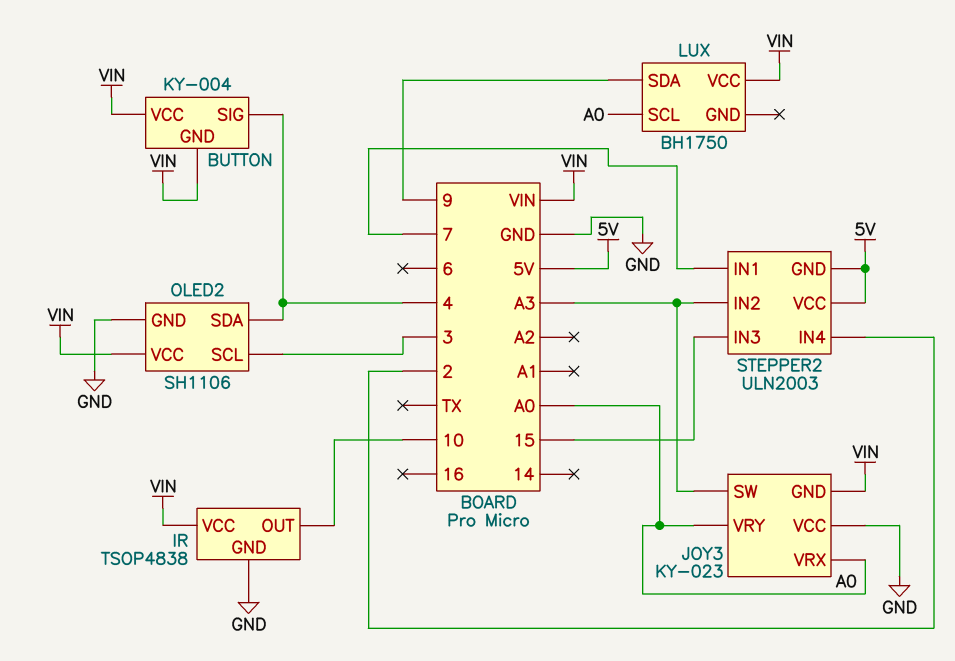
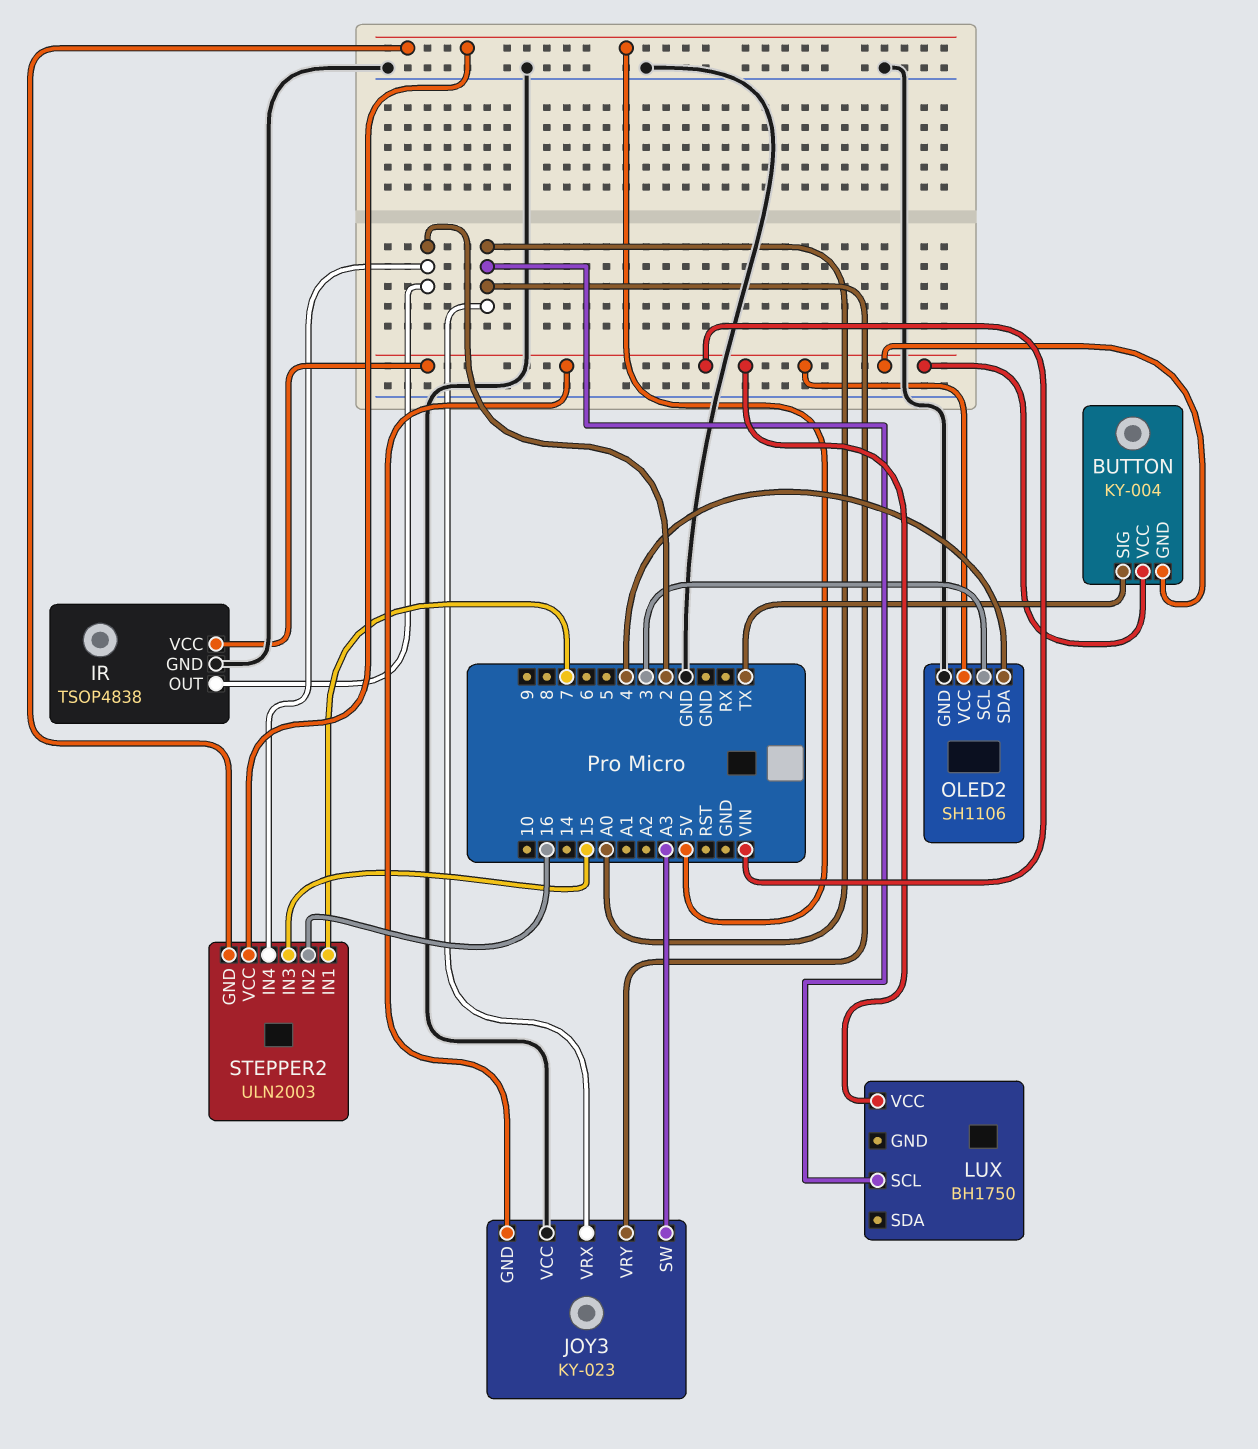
BUTTON pin SIG: 4 -> TX
IR pin OUT: 10 -> 2
LUX pin SDA: 9 -> none
STEPPER2 pin IN2: A3 -> 16

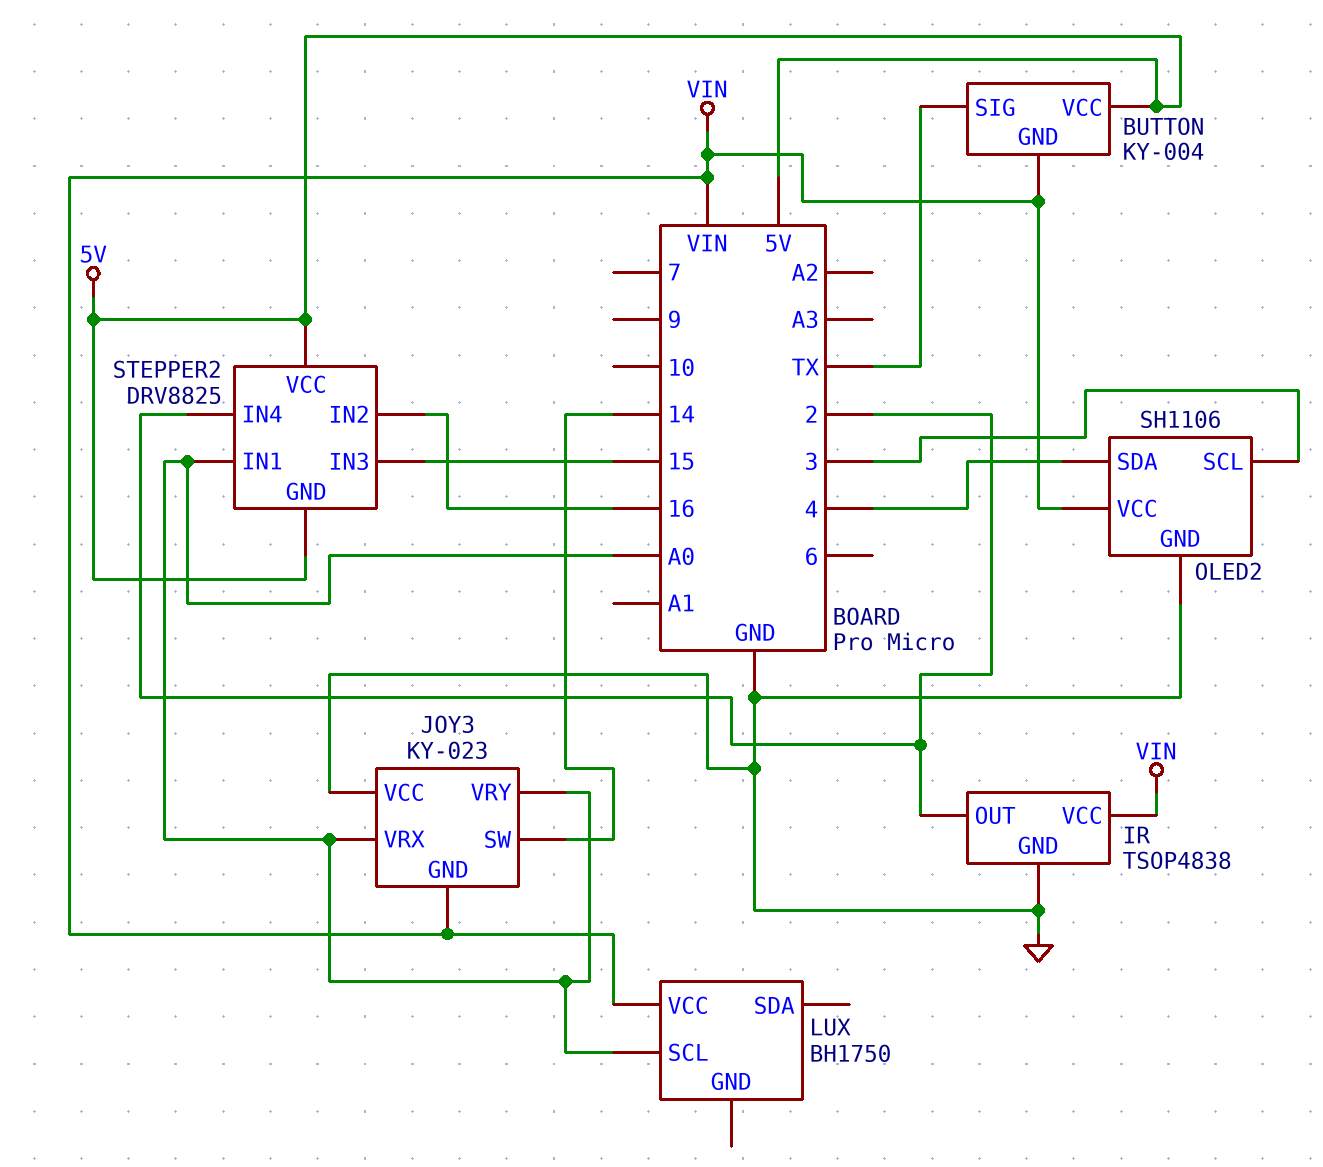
BUTTON pin VCC: VIN -> 5V
JOY3 pin SW: A3 -> 14
STEPPER2: ULN2003 -> DRV8825
STEPPER2 pin IN1: 7 -> A0

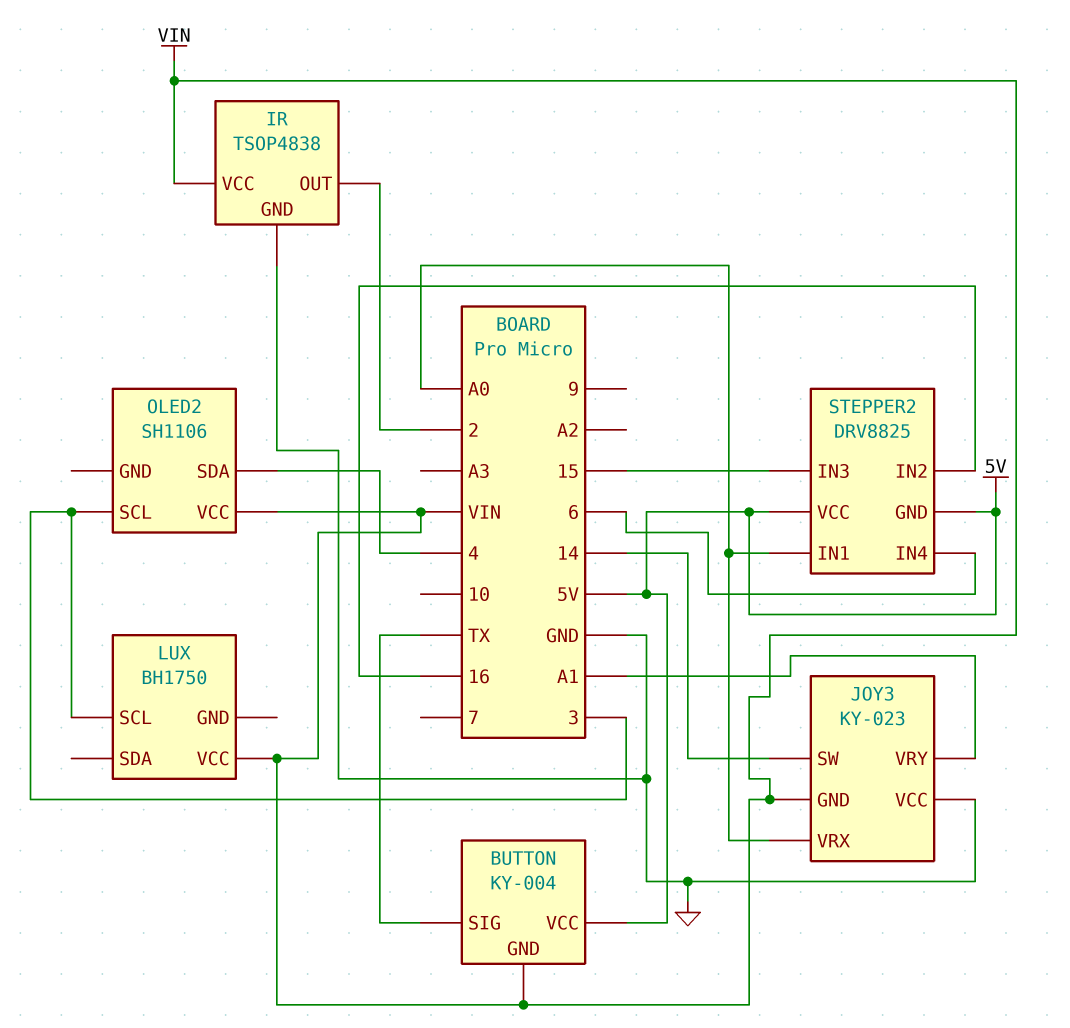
JOY3 pin VRY: A0 -> A1
LUX pin SCL: A0 -> 3
OLED2 pin GND: GND -> none
STEPPER2 pin IN4: 2 -> 6

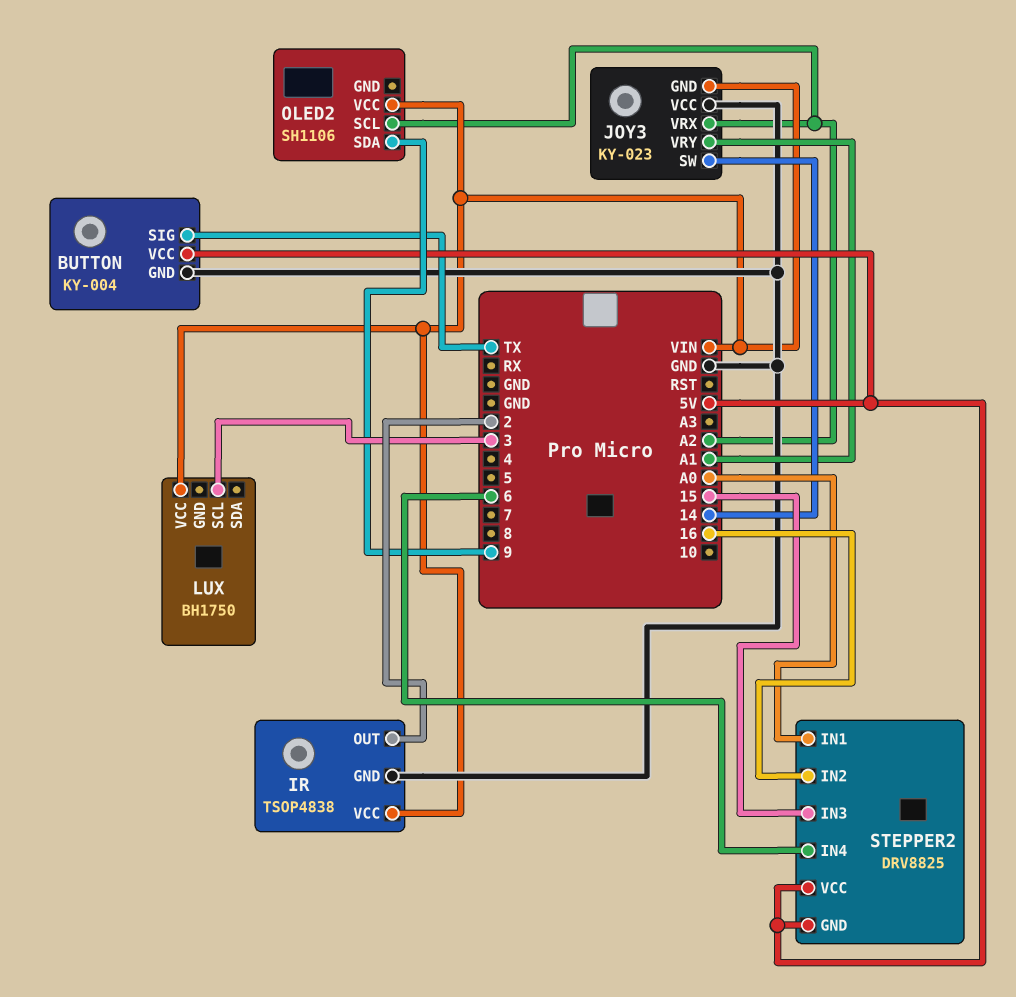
BUTTON pin GND: VIN -> GND
JOY3 pin VRX: A0 -> A2
OLED2 pin SCL: 3 -> A2
OLED2 pin SDA: 4 -> 9

